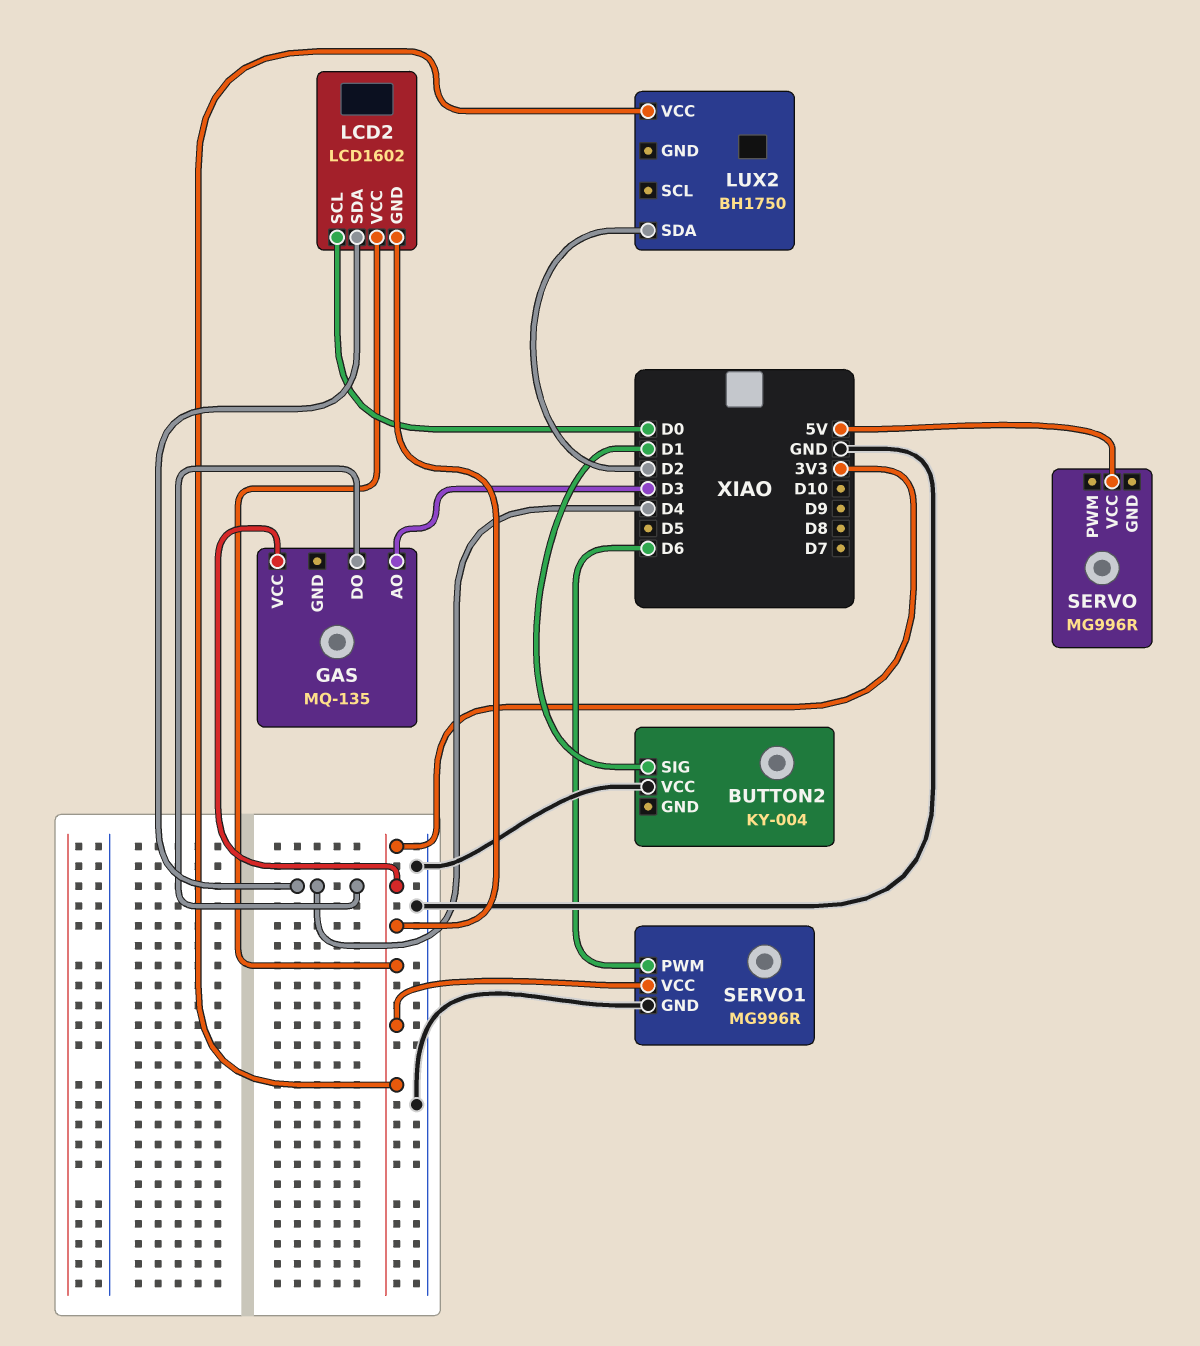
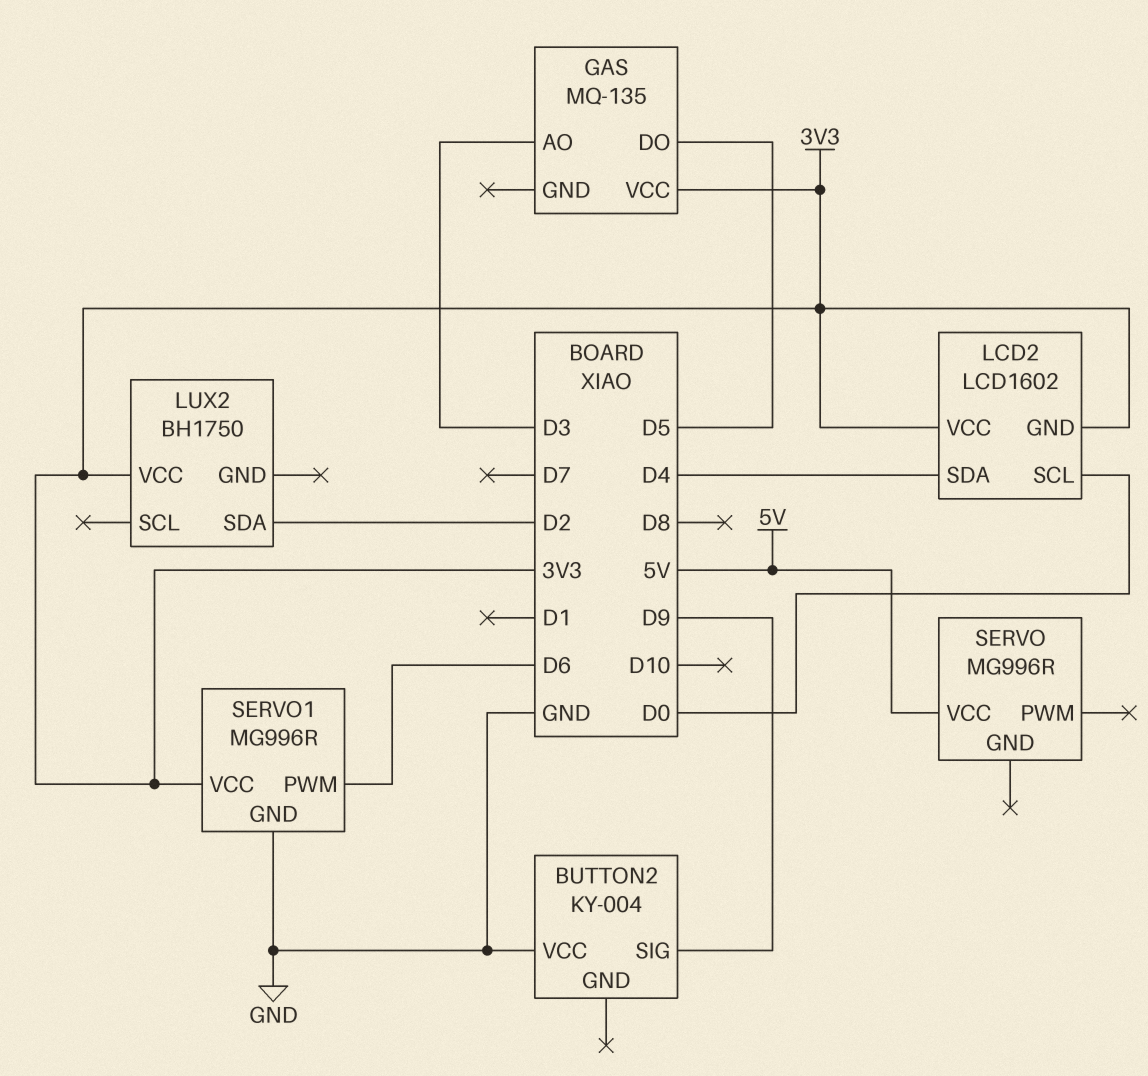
BUTTON2 pin SIG: D1 -> D9
GAS pin DO: D4 -> D5

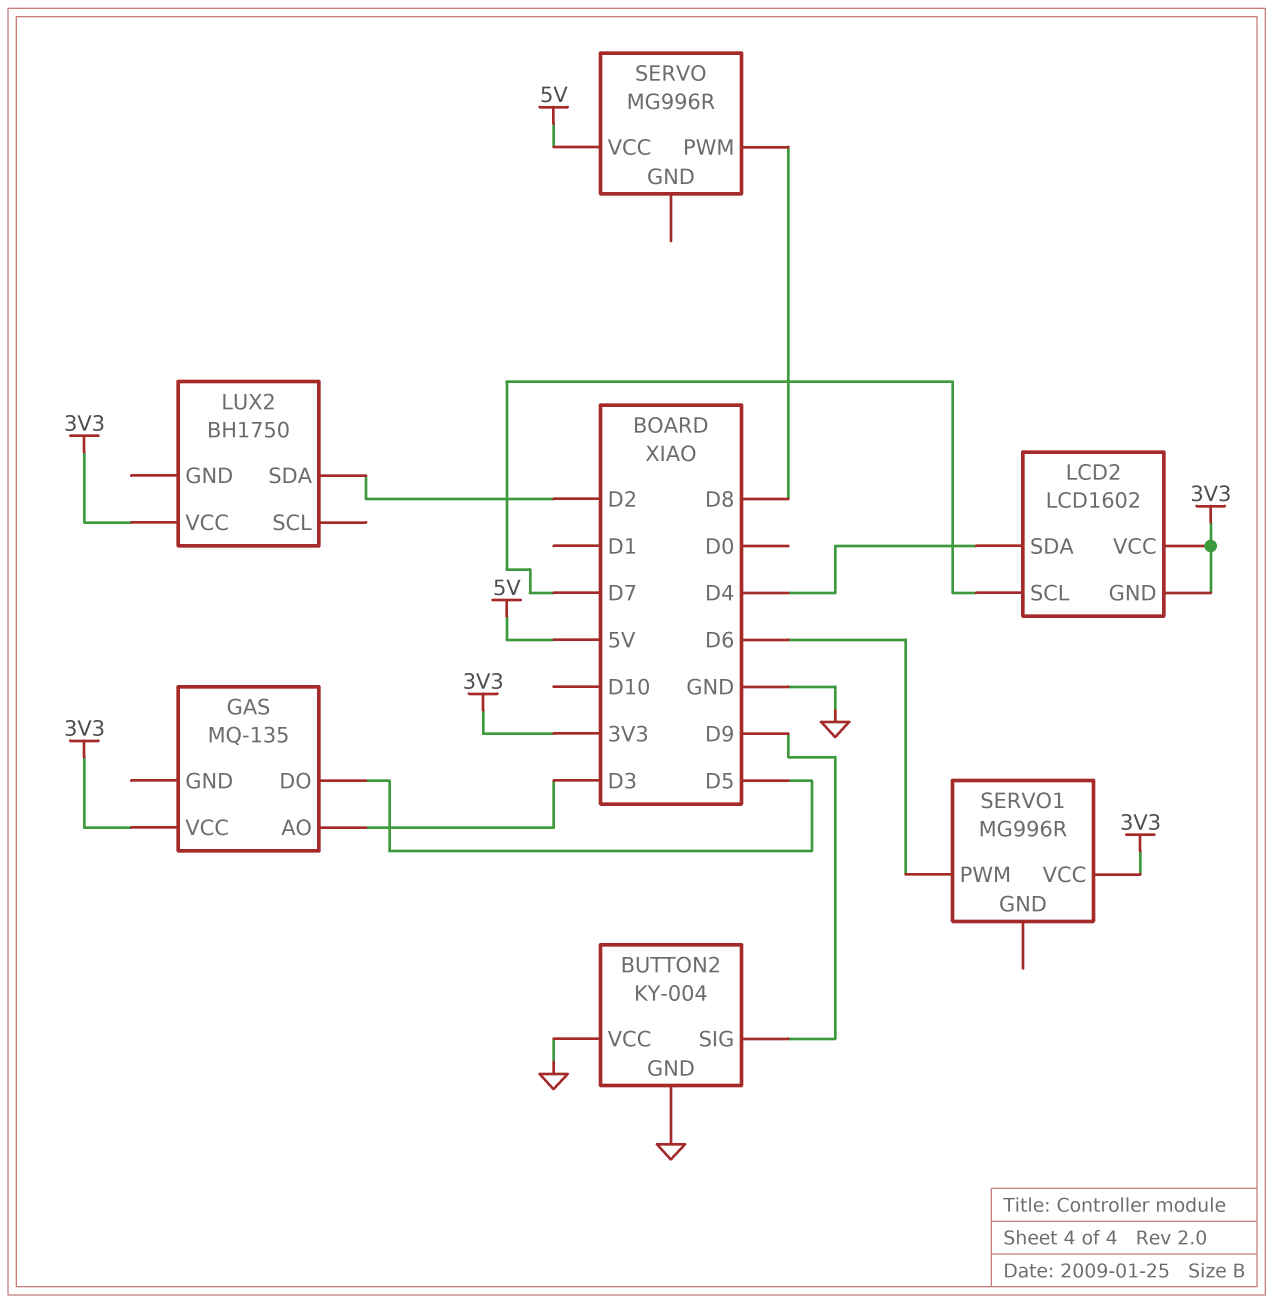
BUTTON2 pin GND: none -> GND
LCD2 pin SCL: D0 -> D7
SERVO pin PWM: none -> D8
SERVO1 pin GND: GND -> none

